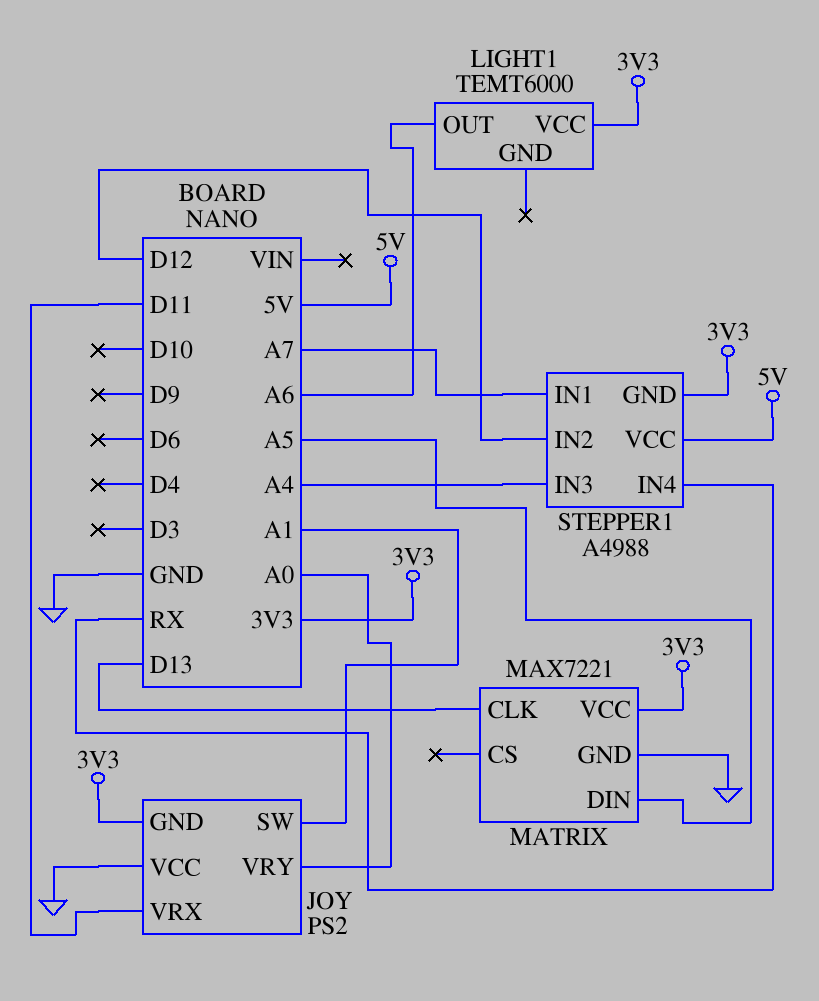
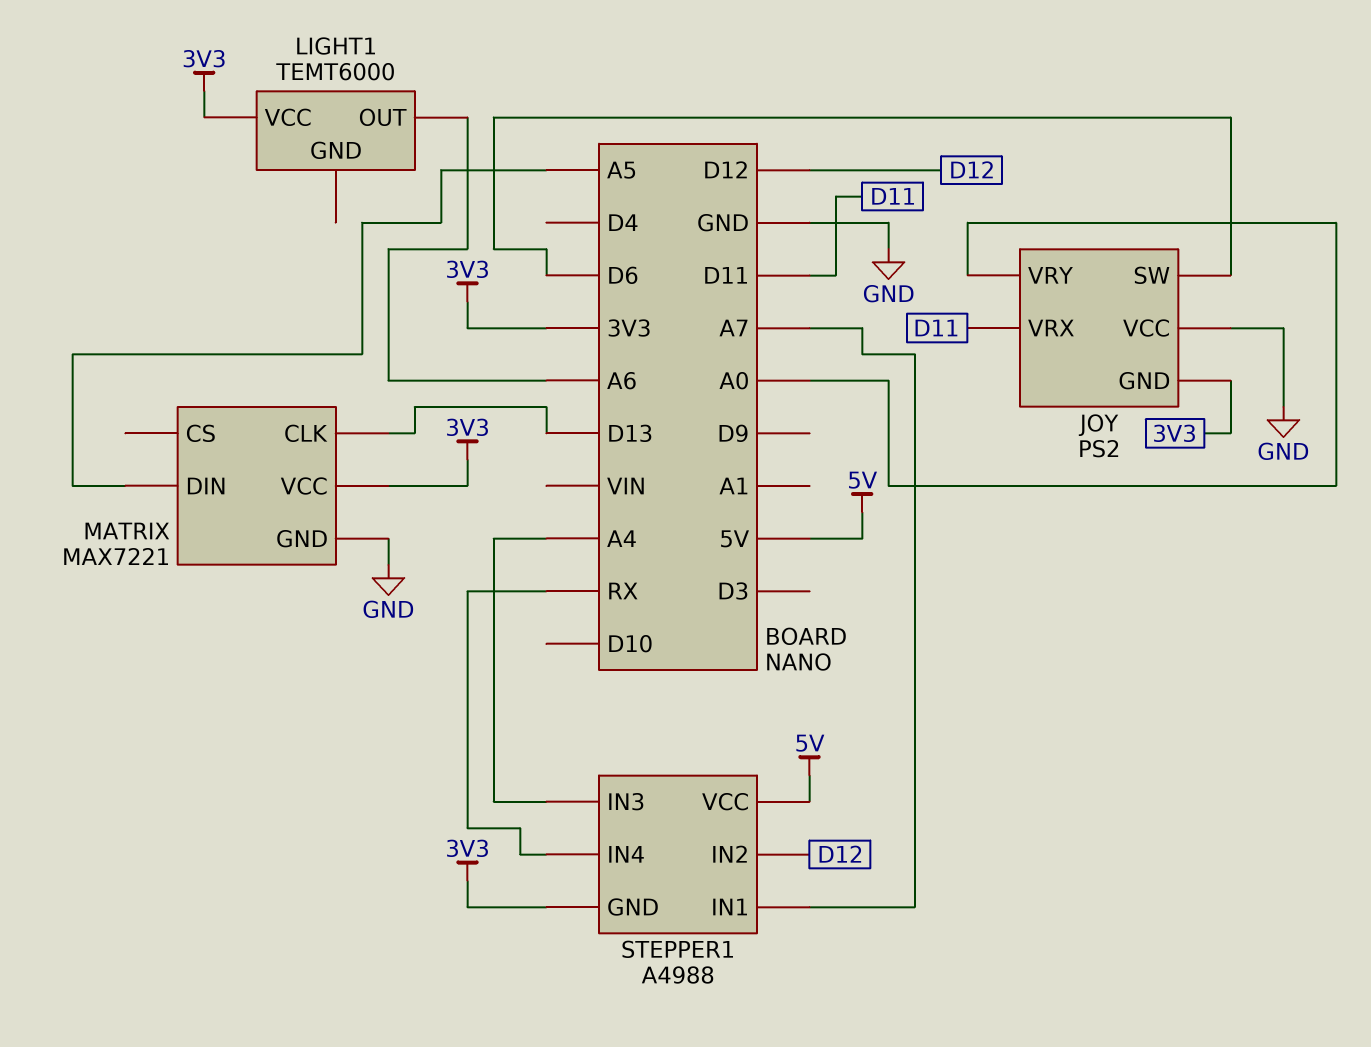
JOY pin SW: A1 -> D6

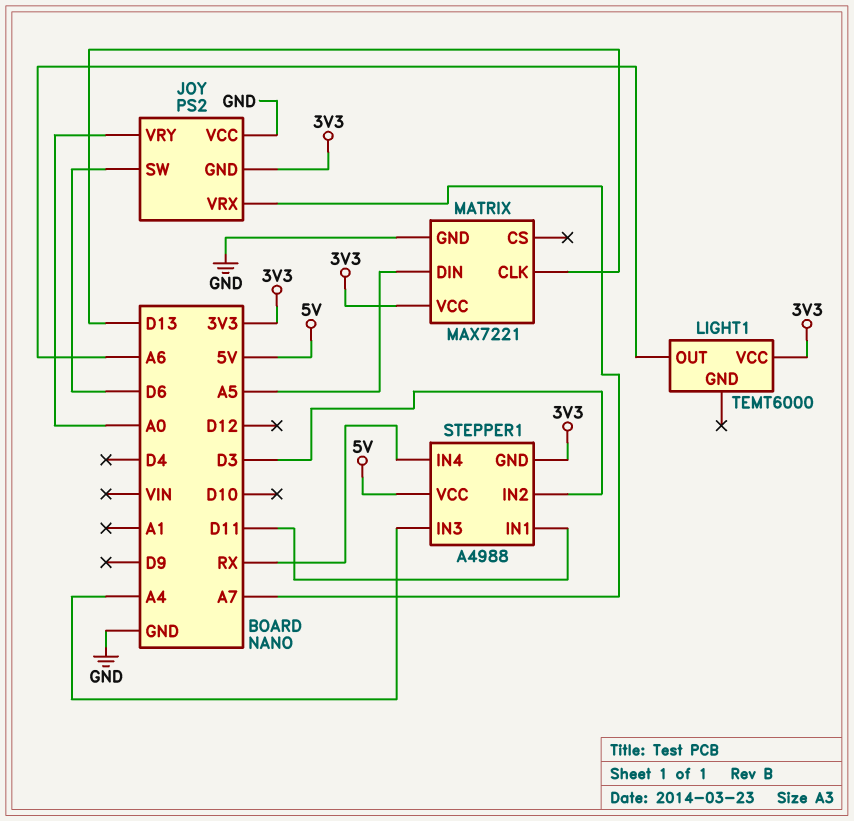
JOY pin VRX: D11 -> A7
STEPPER1 pin IN1: A7 -> D11
STEPPER1 pin IN2: D12 -> D3

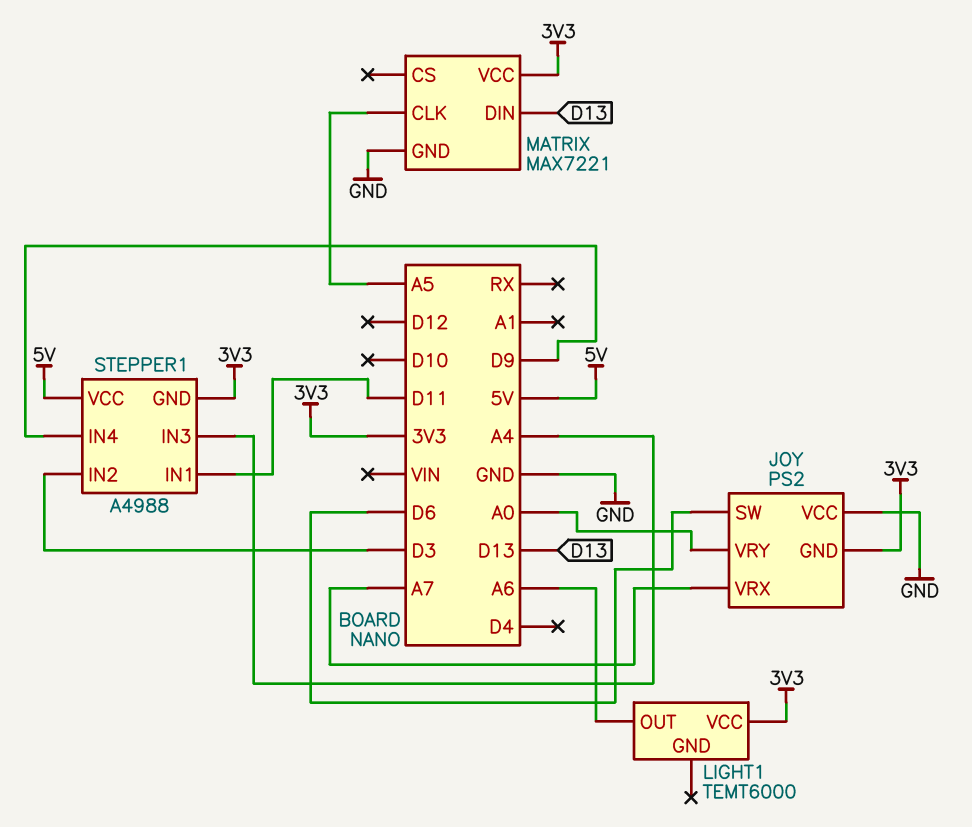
MATRIX pin CLK: D13 -> A5
MATRIX pin DIN: A5 -> D13
STEPPER1 pin IN4: RX -> D9

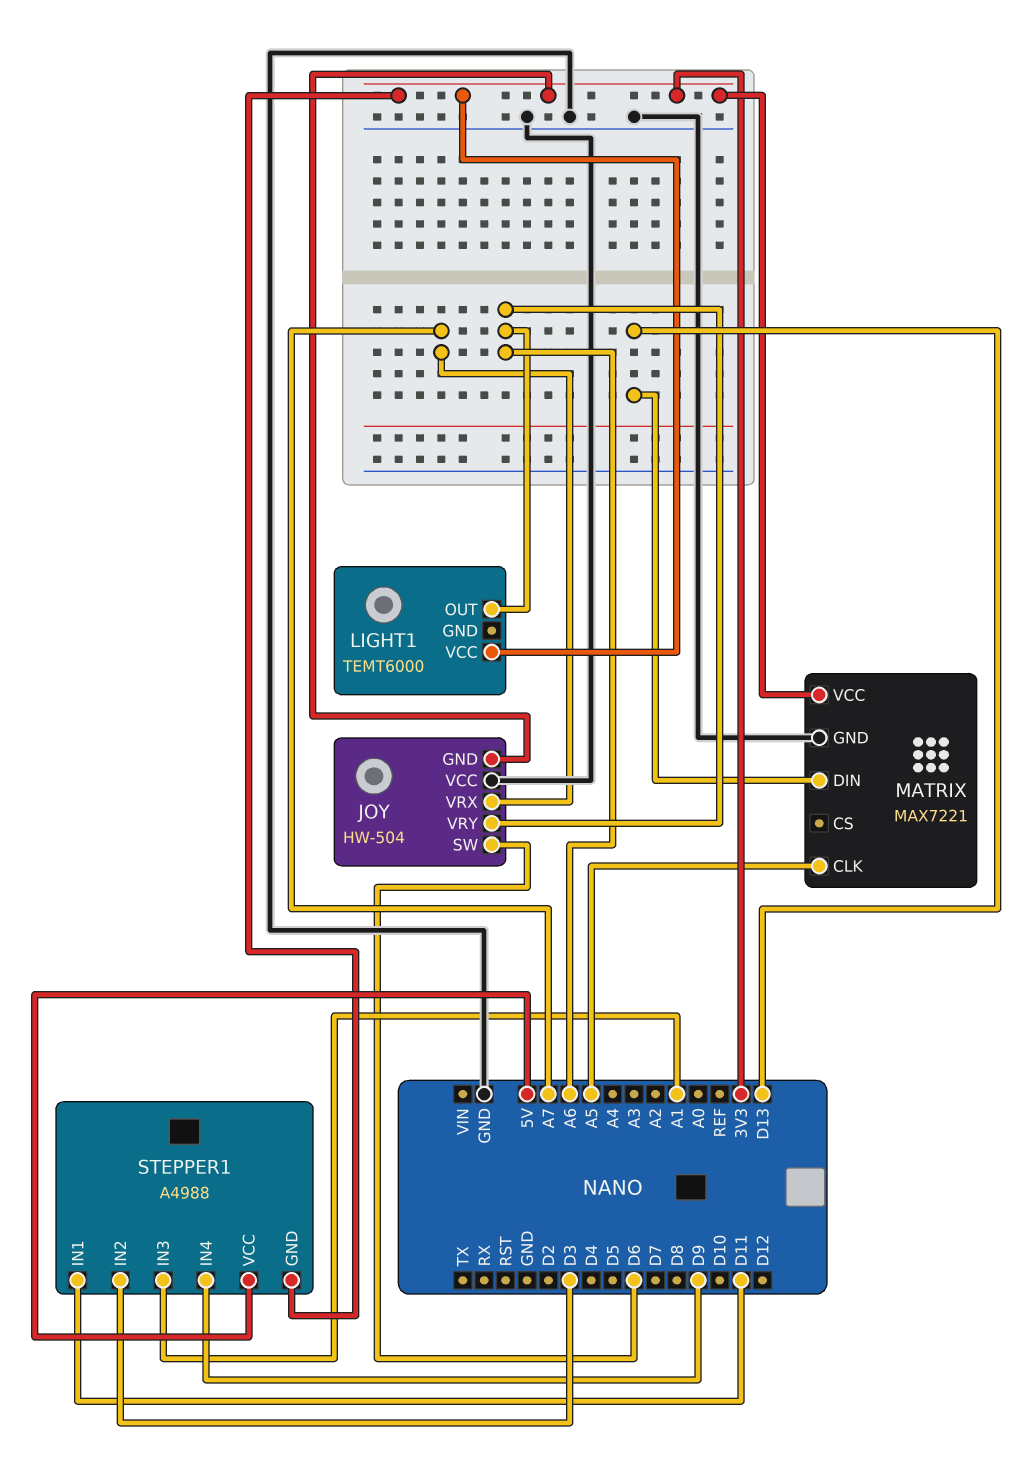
JOY: PS2 -> HW-504
JOY pin VRY: A0 -> A6
STEPPER1 pin IN3: A4 -> A1

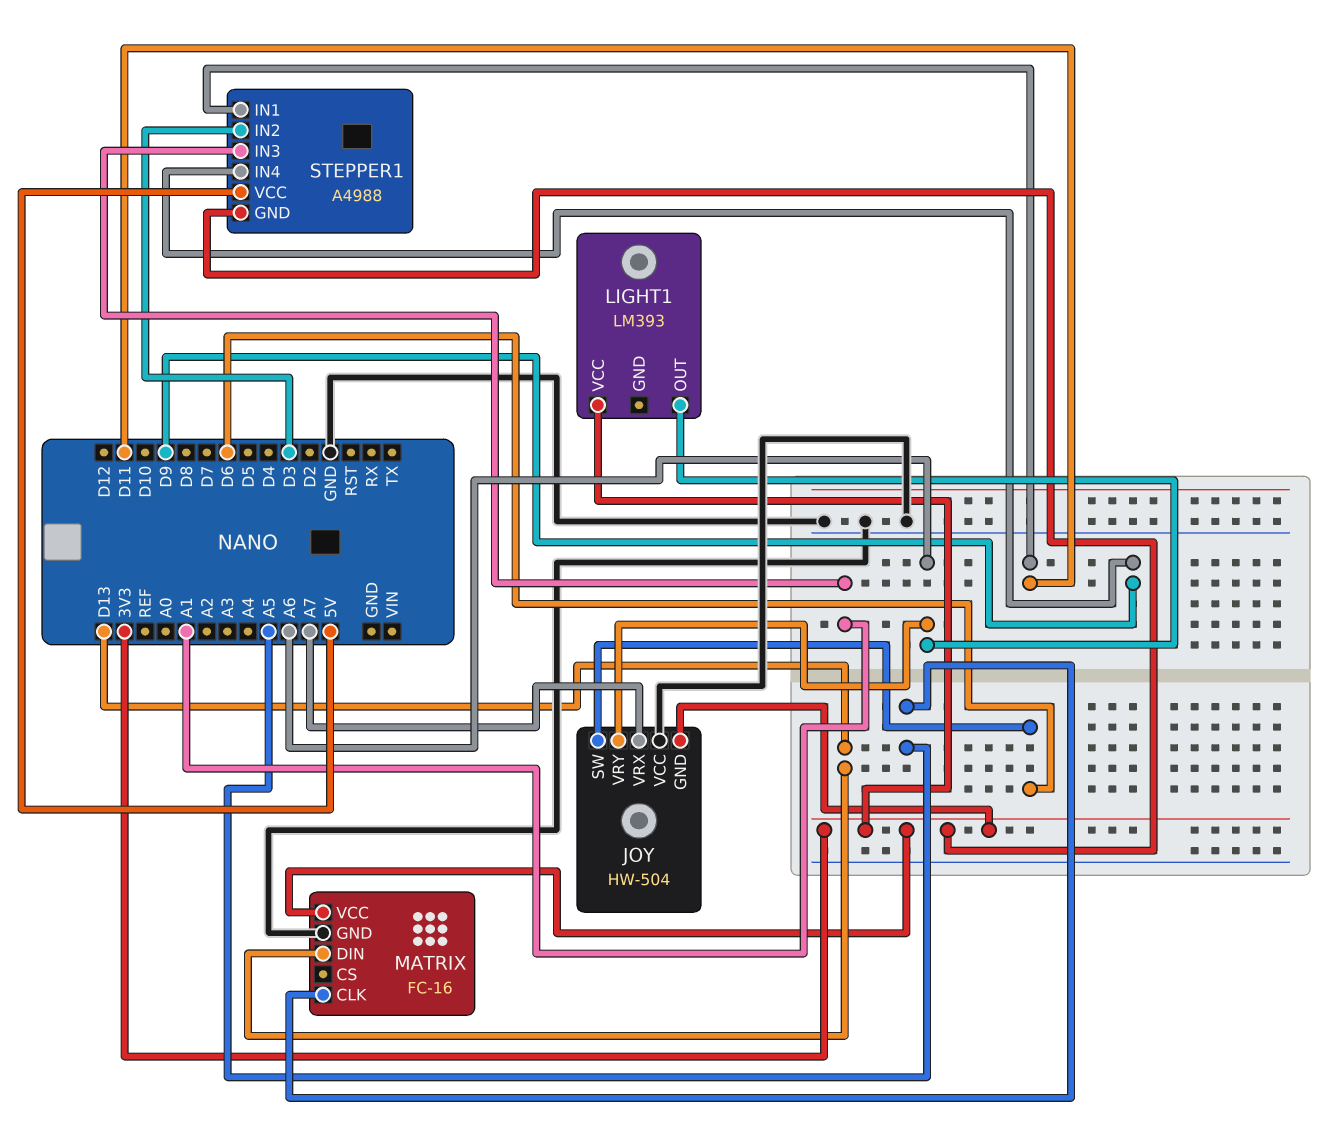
LIGHT1: TEMT6000 -> LM393
MATRIX: MAX7221 -> FC-16

